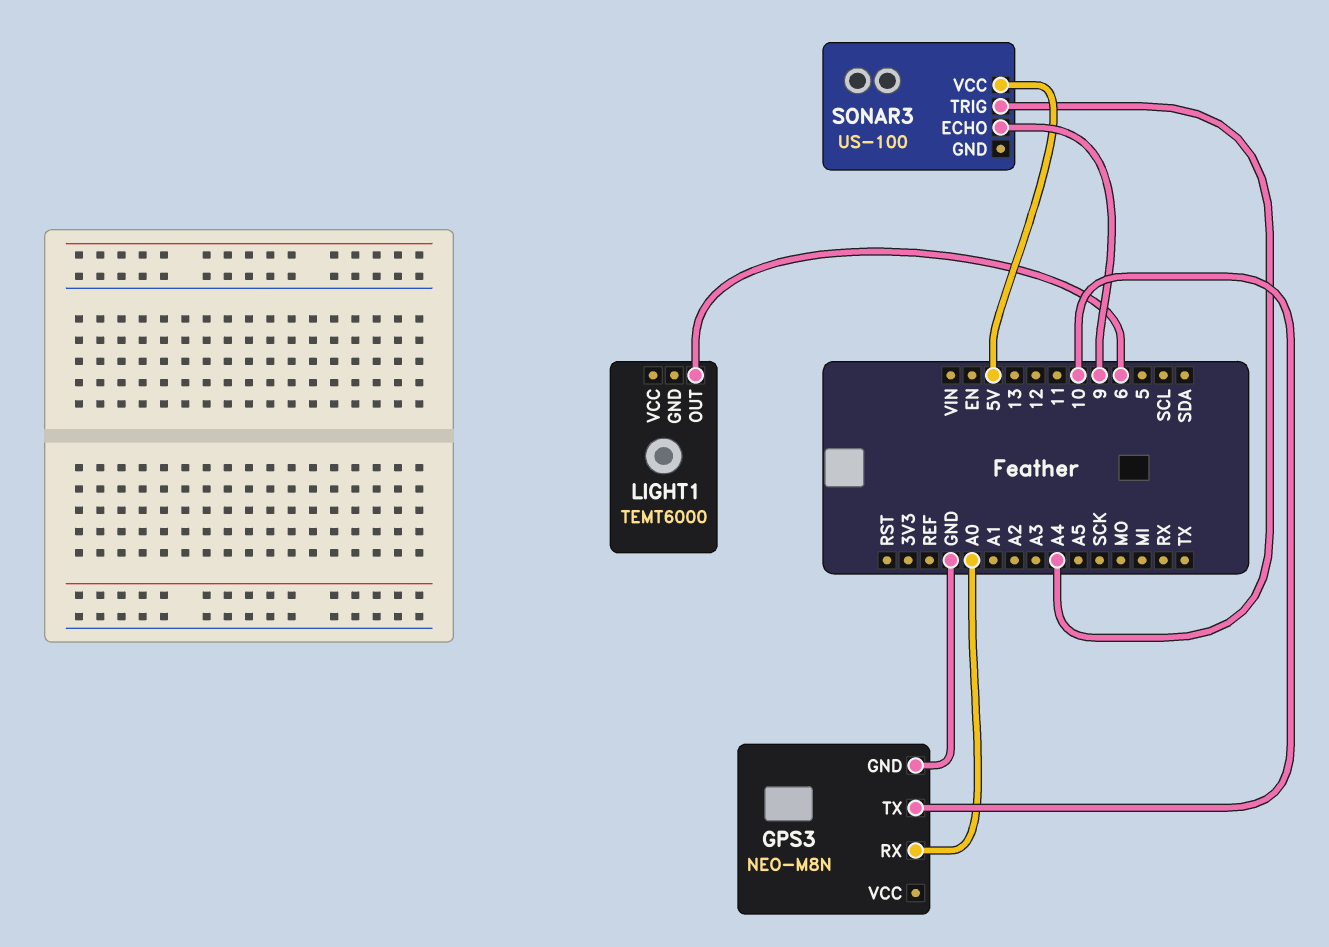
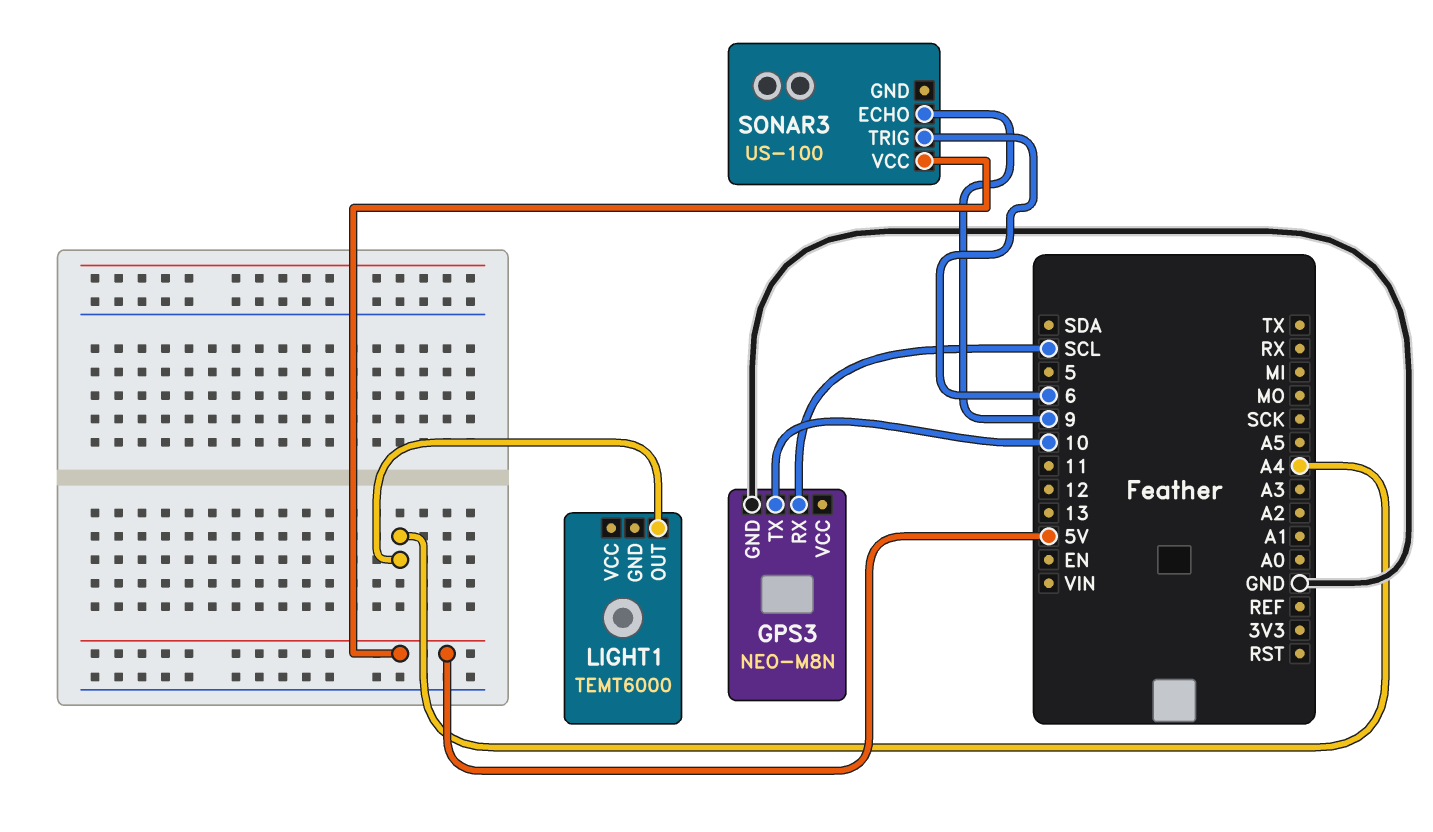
GPS3 pin RX: A0 -> SCL
LIGHT1 pin OUT: 6 -> A4
SONAR3 pin TRIG: A4 -> 6

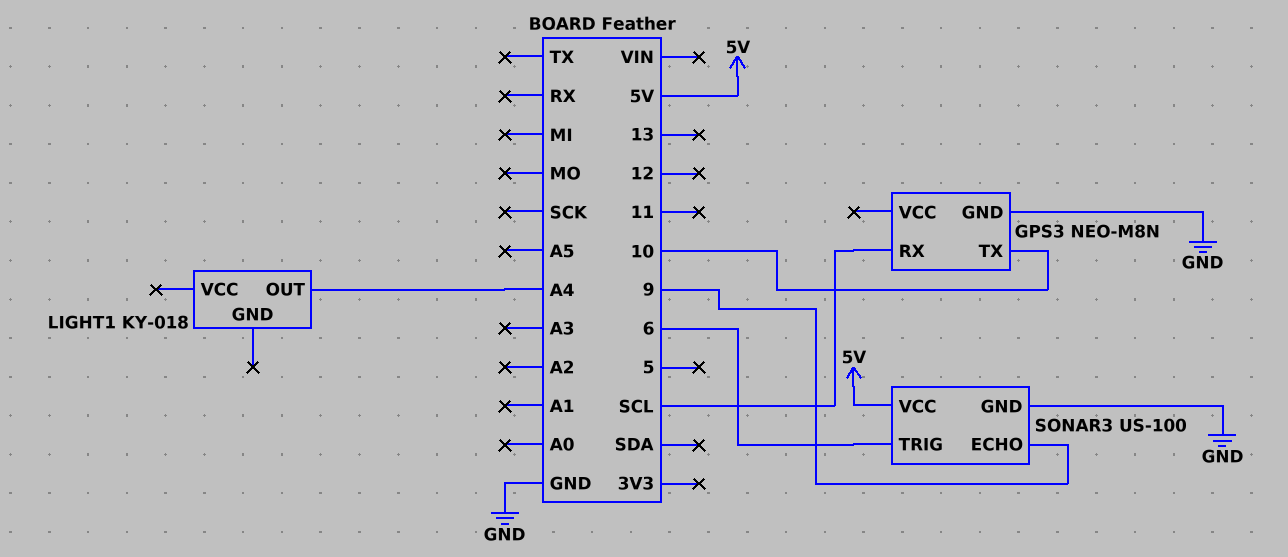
LIGHT1: TEMT6000 -> KY-018
SONAR3 pin GND: none -> GND

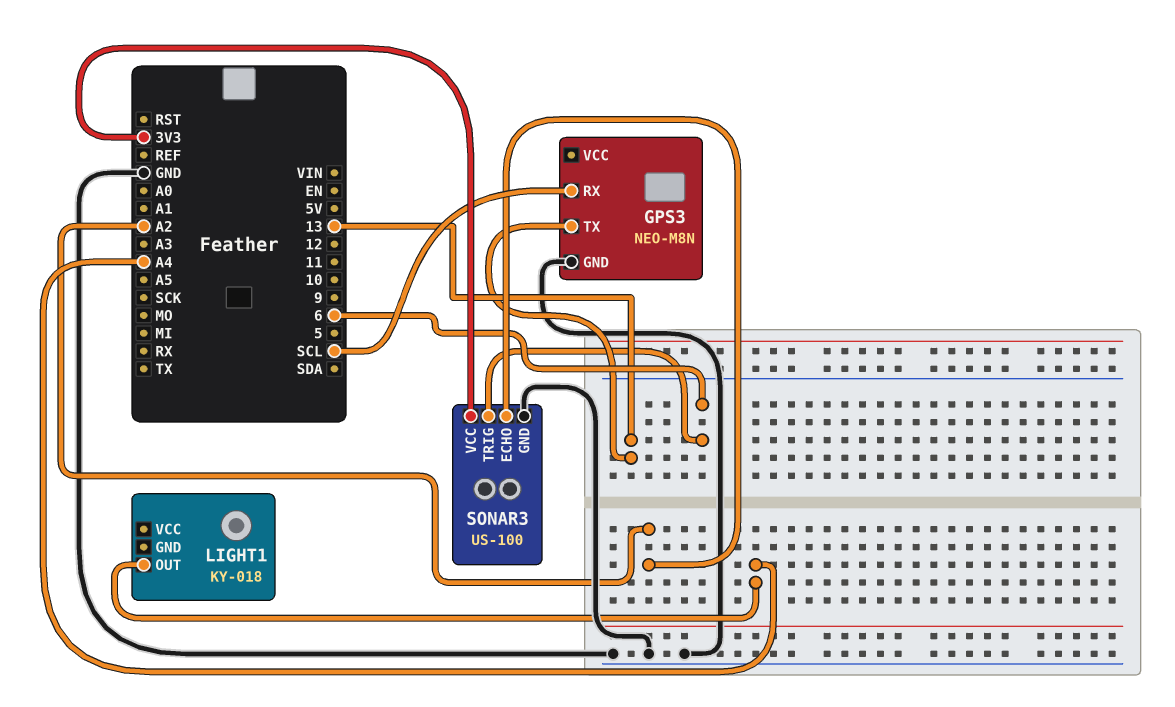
GPS3 pin TX: 10 -> 13
SONAR3 pin ECHO: 9 -> A2
SONAR3 pin VCC: 5V -> 3V3

